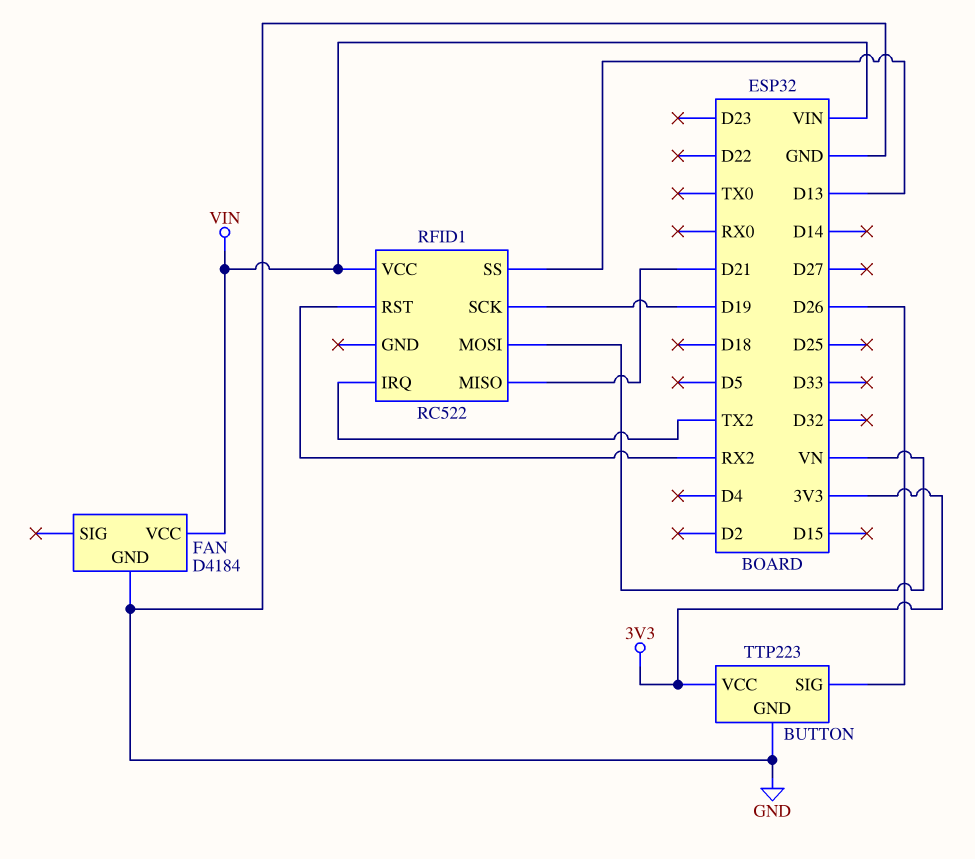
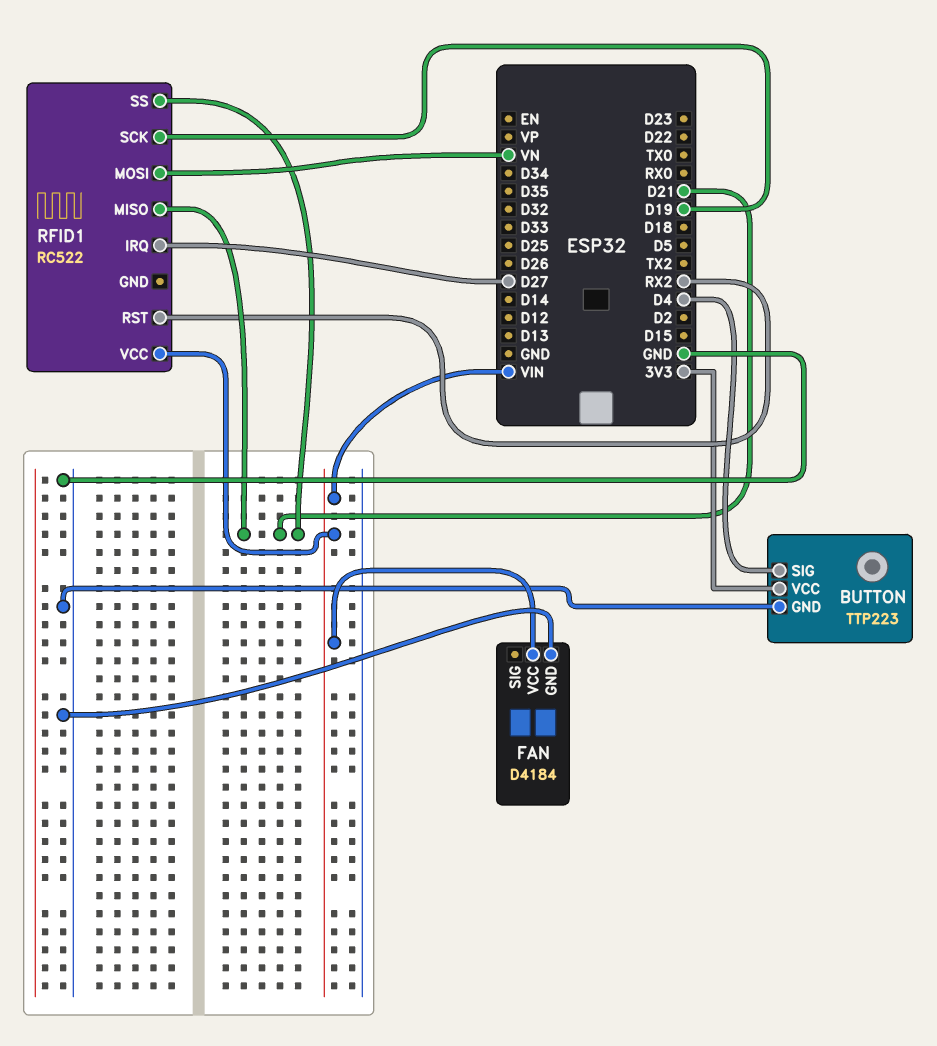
BUTTON pin SIG: D26 -> D4
RFID1 pin IRQ: TX2 -> D27
RFID1 pin SS: D13 -> D21

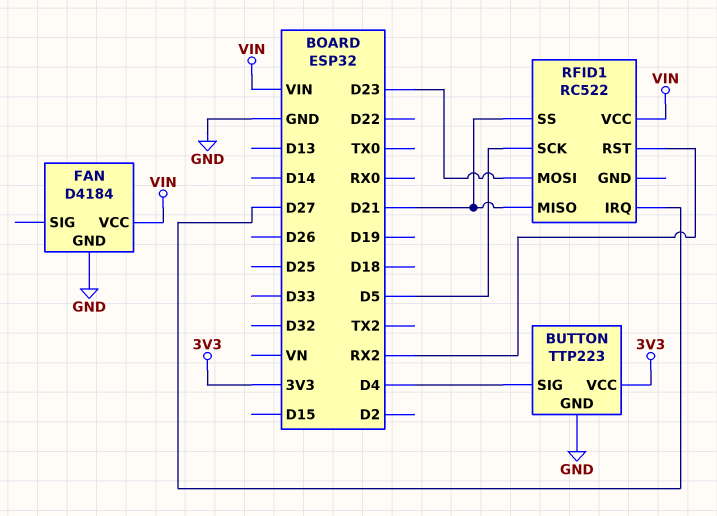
RFID1 pin MOSI: VN -> D23
RFID1 pin SCK: D19 -> D5

